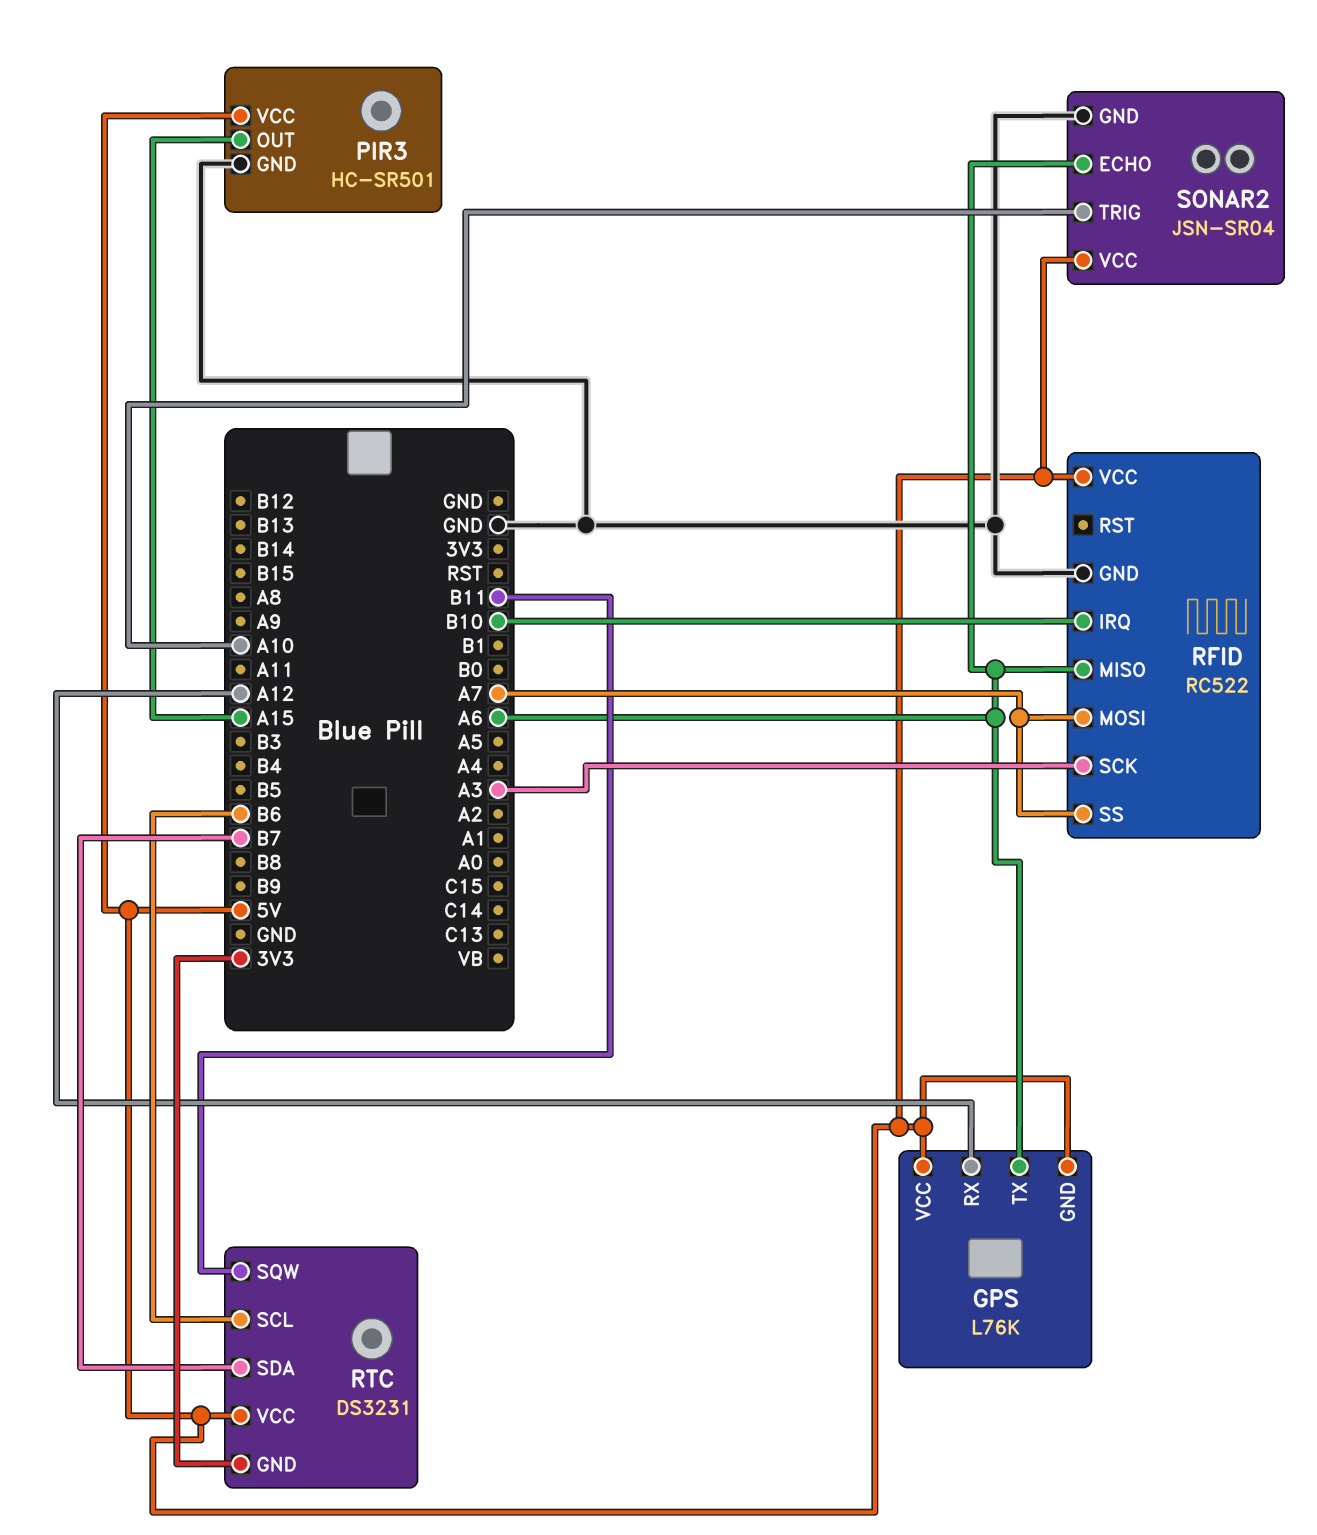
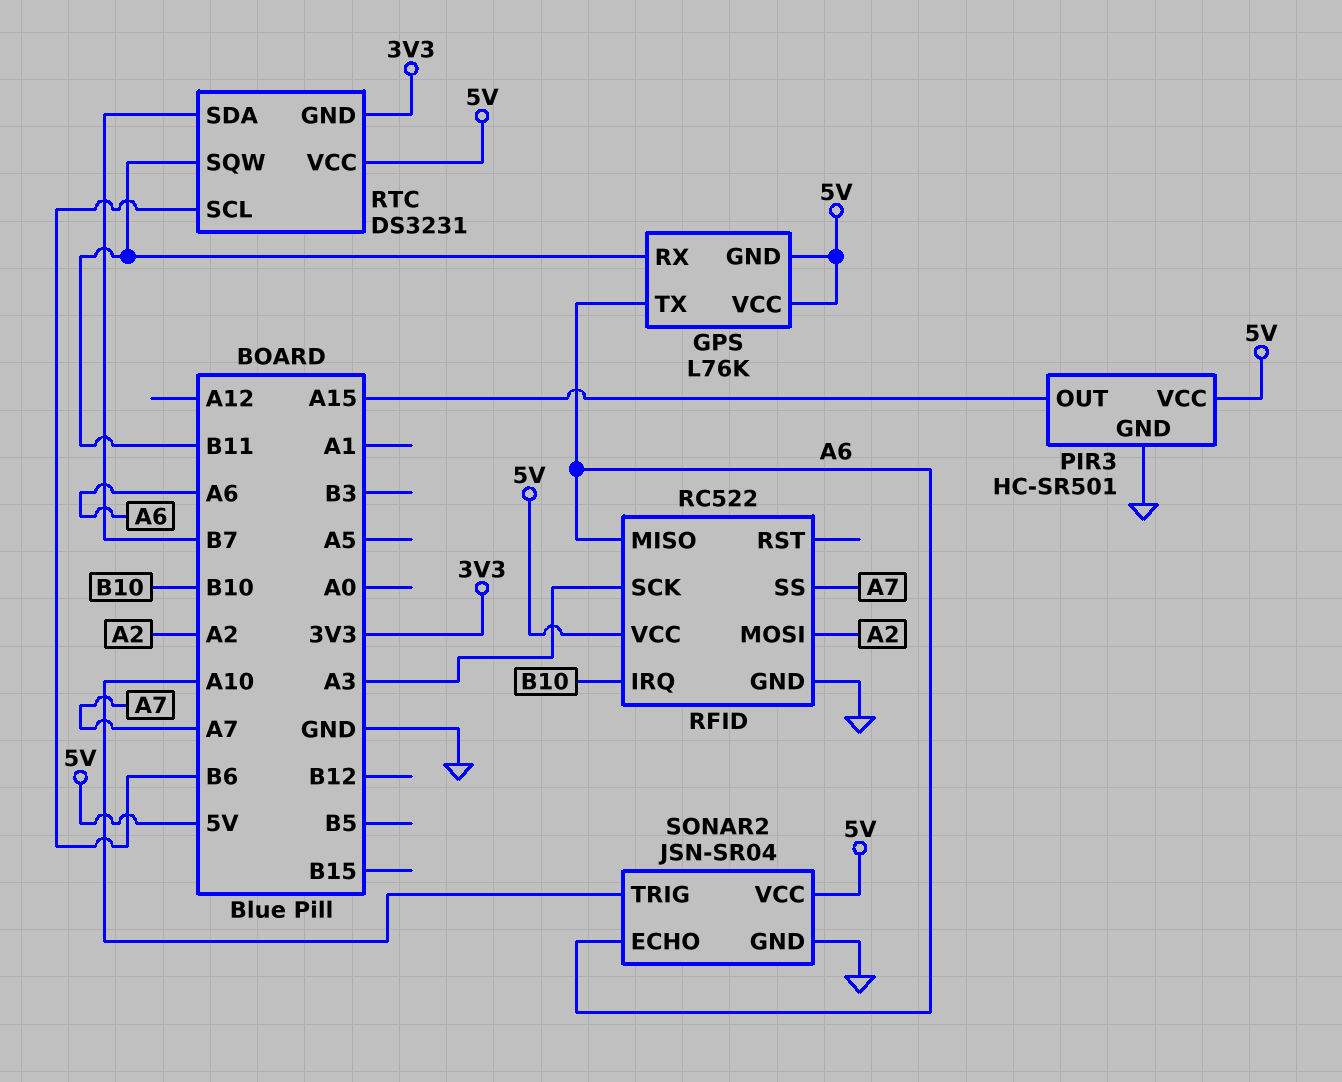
GPS pin RX: A12 -> B11
RFID pin MOSI: A7 -> A2

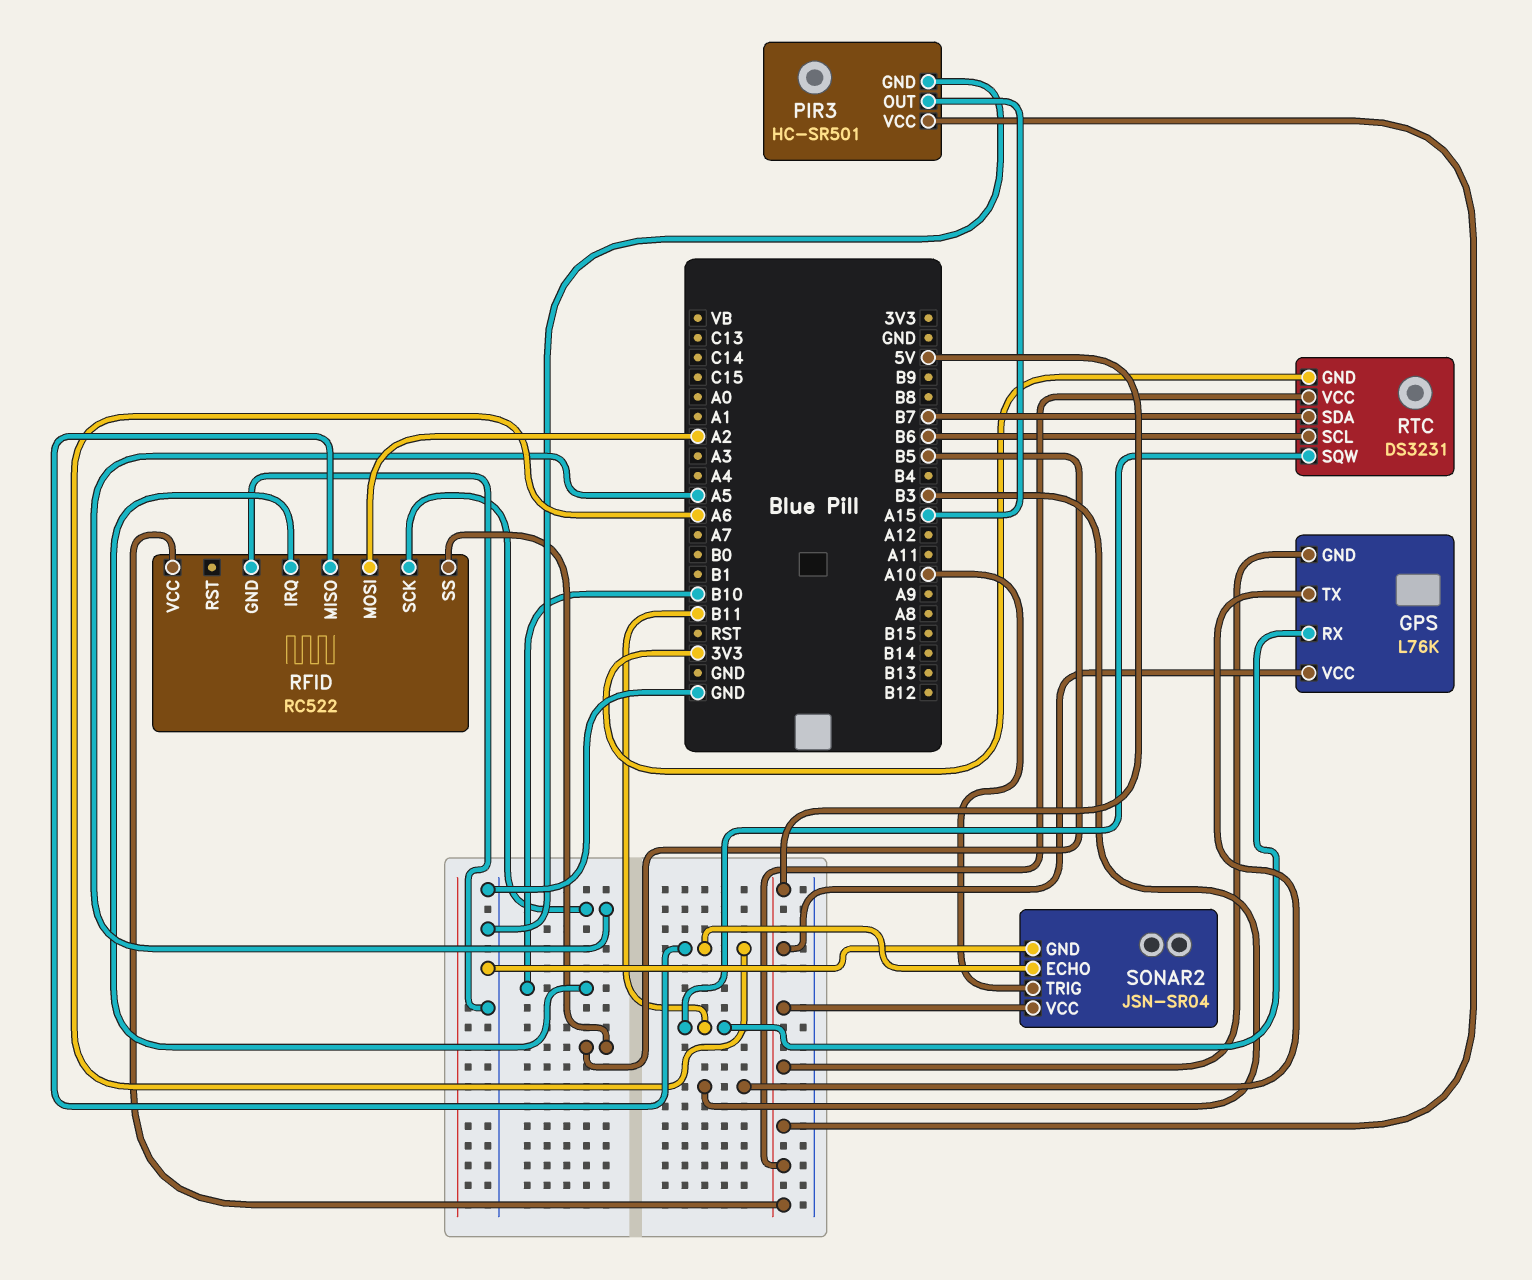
GPS pin TX: A6 -> B3
RFID pin SCK: A3 -> A5
RFID pin SS: A7 -> B5

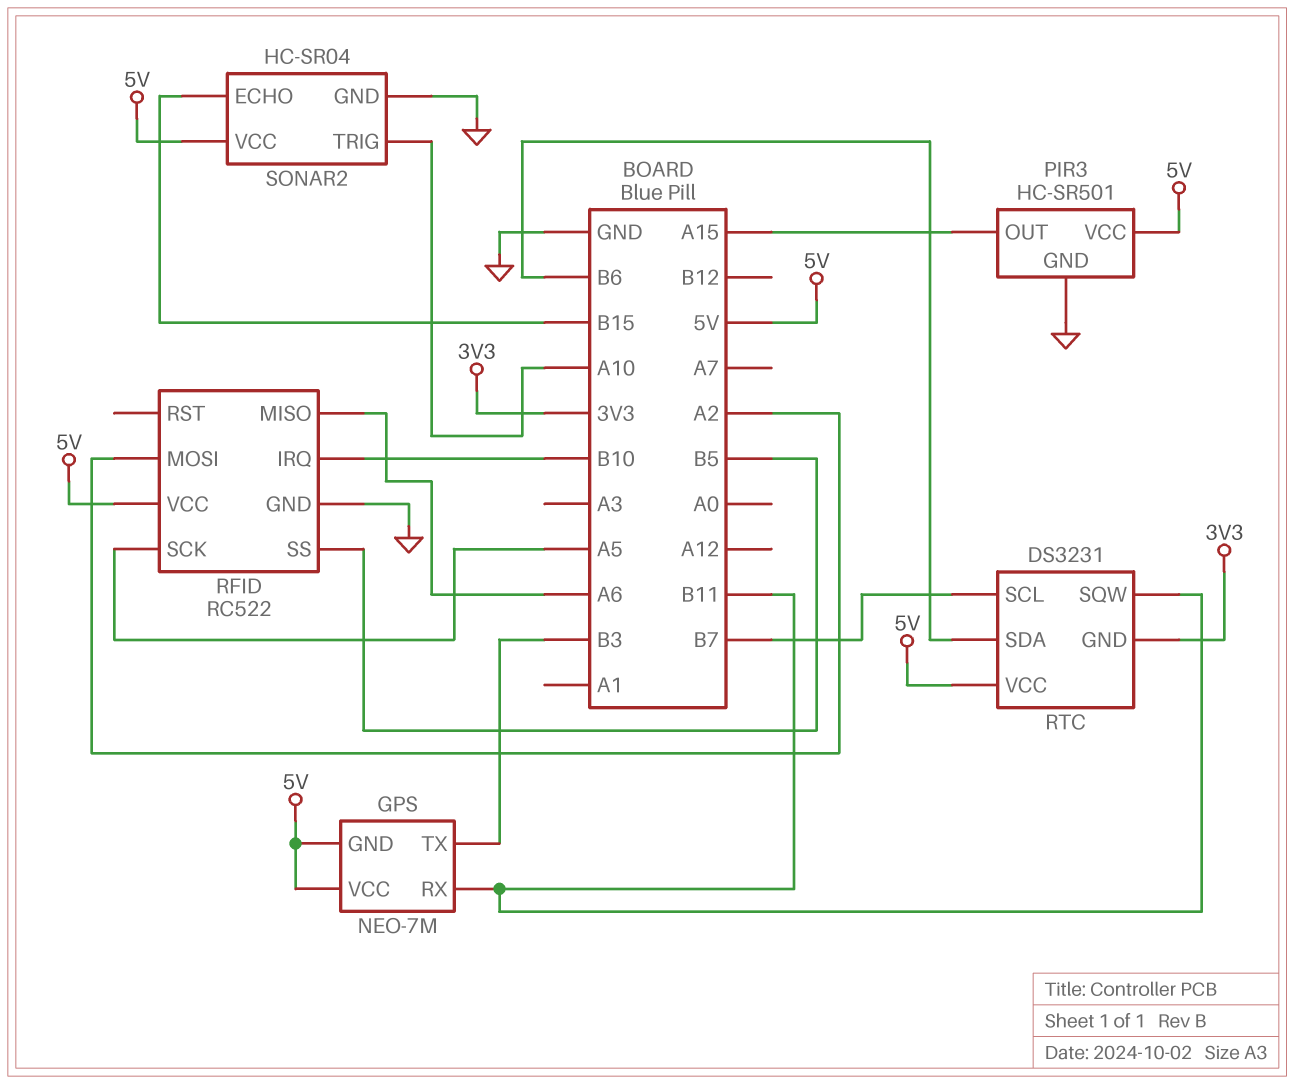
GPS: L76K -> NEO-7M
RTC pin SCL: B6 -> B7
RTC pin SDA: B7 -> B6
SONAR2: JSN-SR04 -> HC-SR04
SONAR2 pin ECHO: A6 -> B15

